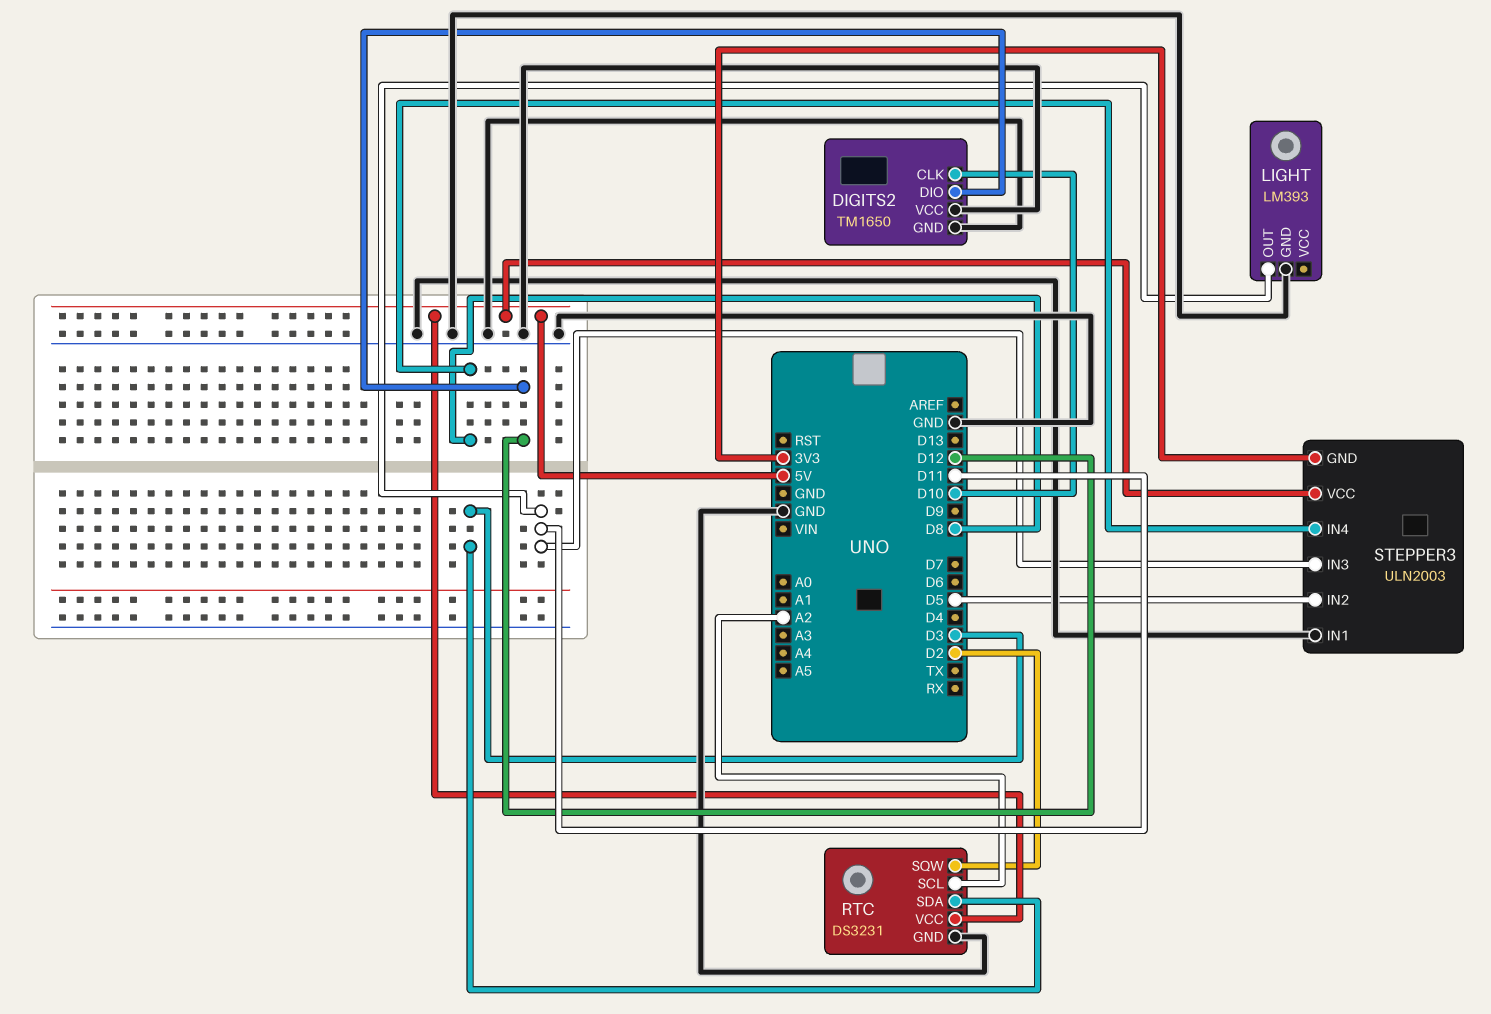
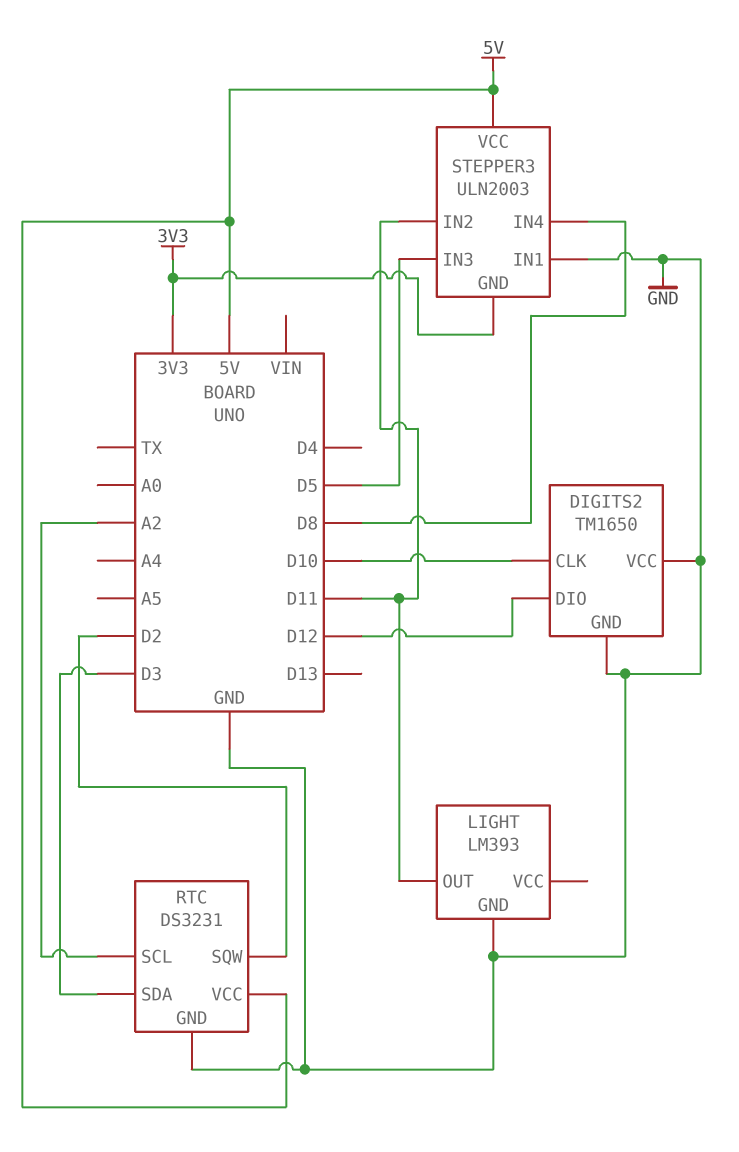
STEPPER3 pin IN2: D5 -> D11
STEPPER3 pin IN3: D11 -> D5

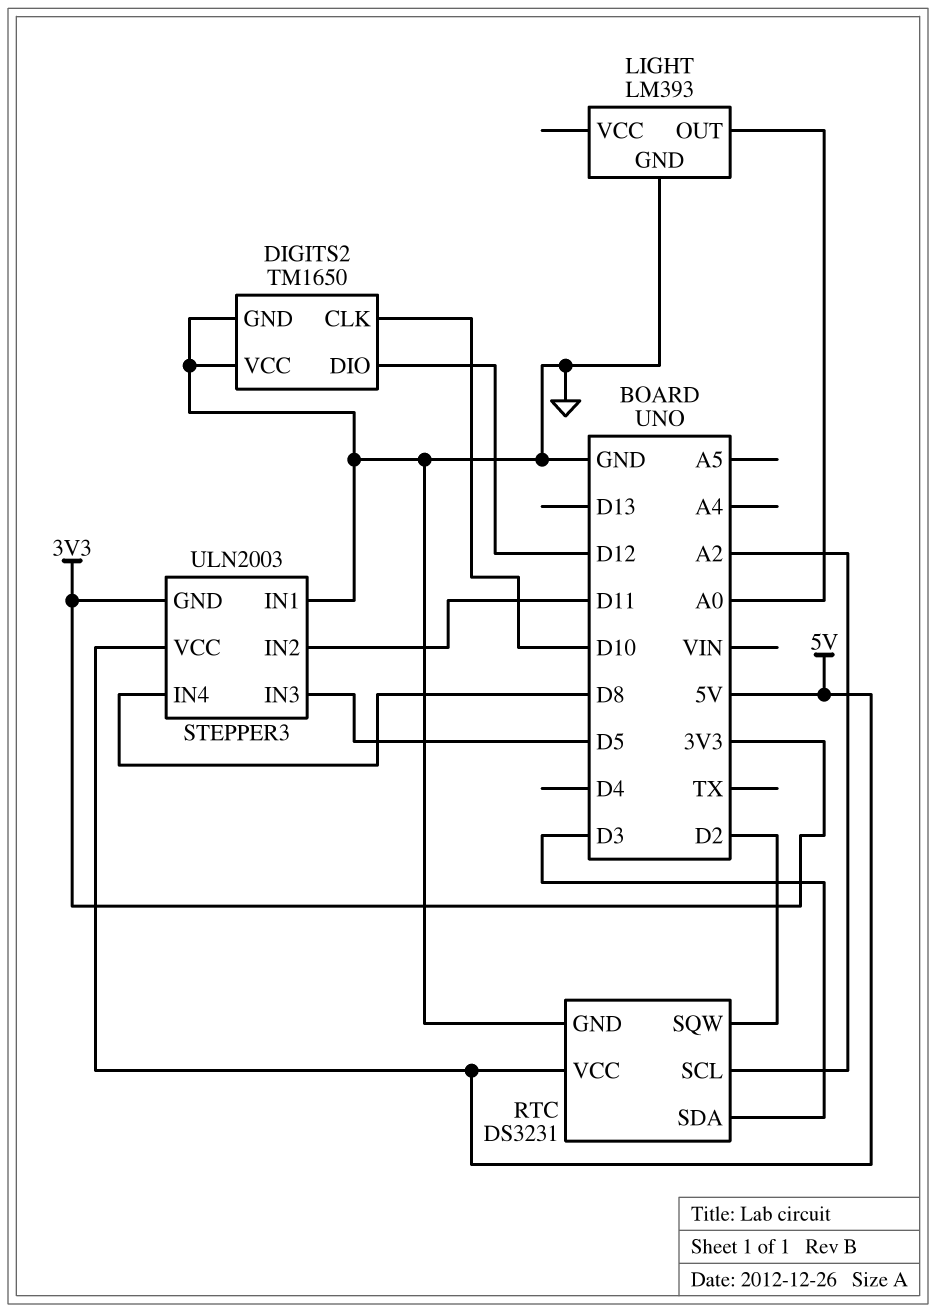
LIGHT pin OUT: D11 -> A0

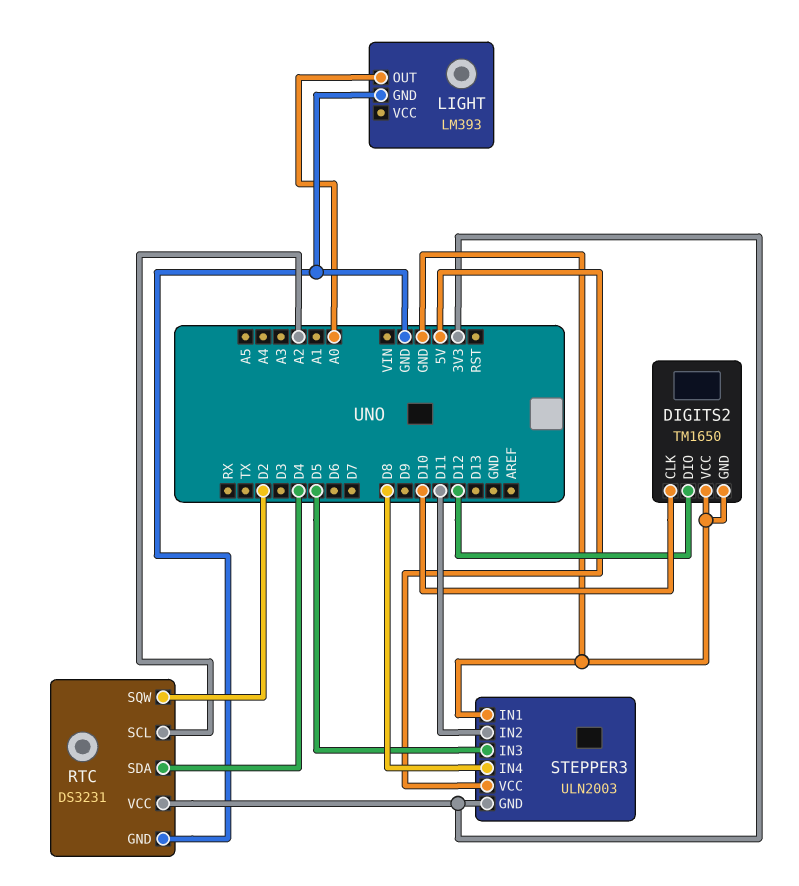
RTC pin SDA: D3 -> D4
RTC pin VCC: 5V -> 3V3

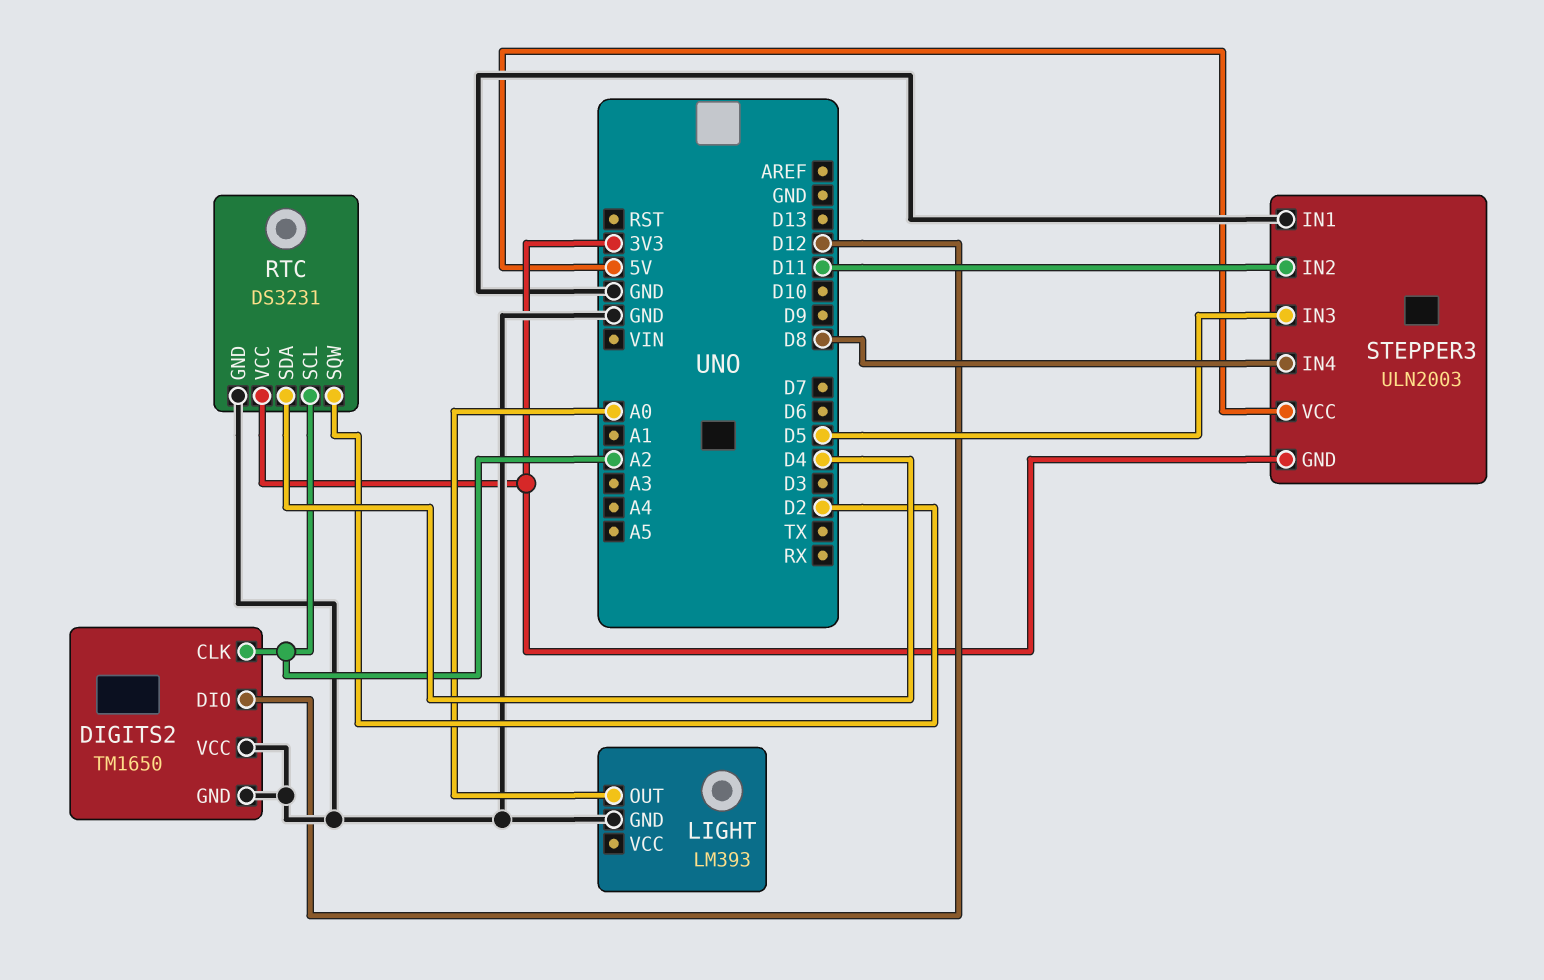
DIGITS2 pin CLK: D10 -> A2

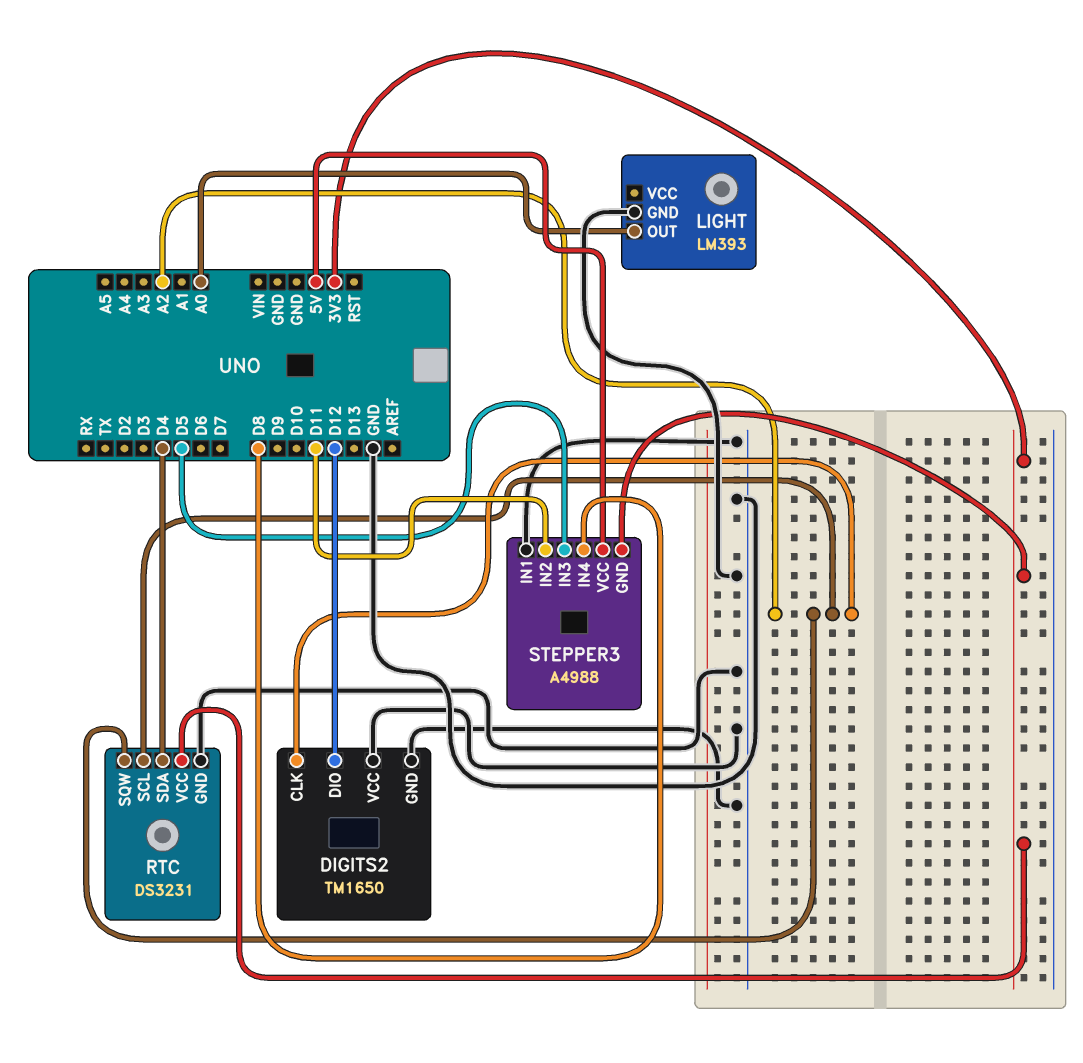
RTC pin SQW: D2 -> A2
STEPPER3: ULN2003 -> A4988

